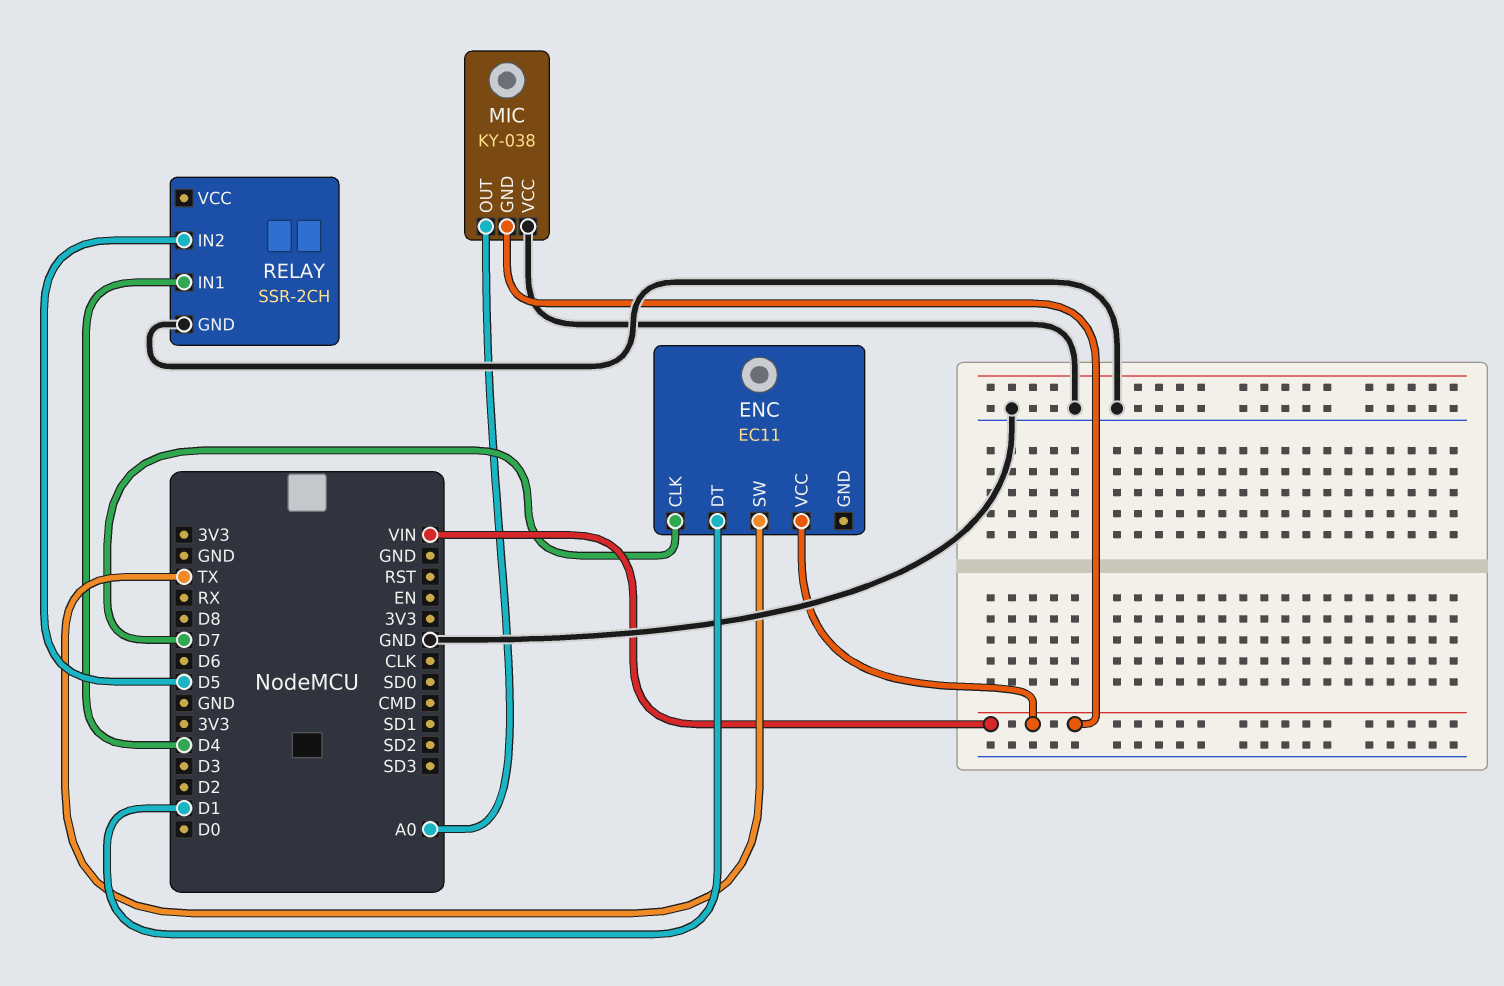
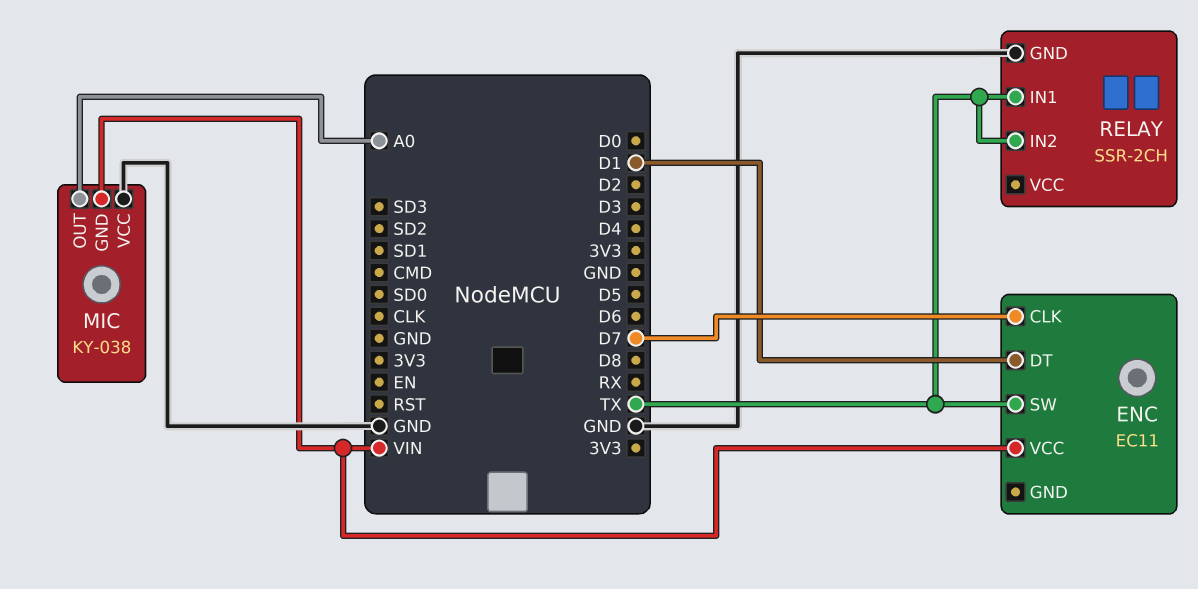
RELAY pin IN1: D4 -> TX
RELAY pin IN2: D5 -> TX

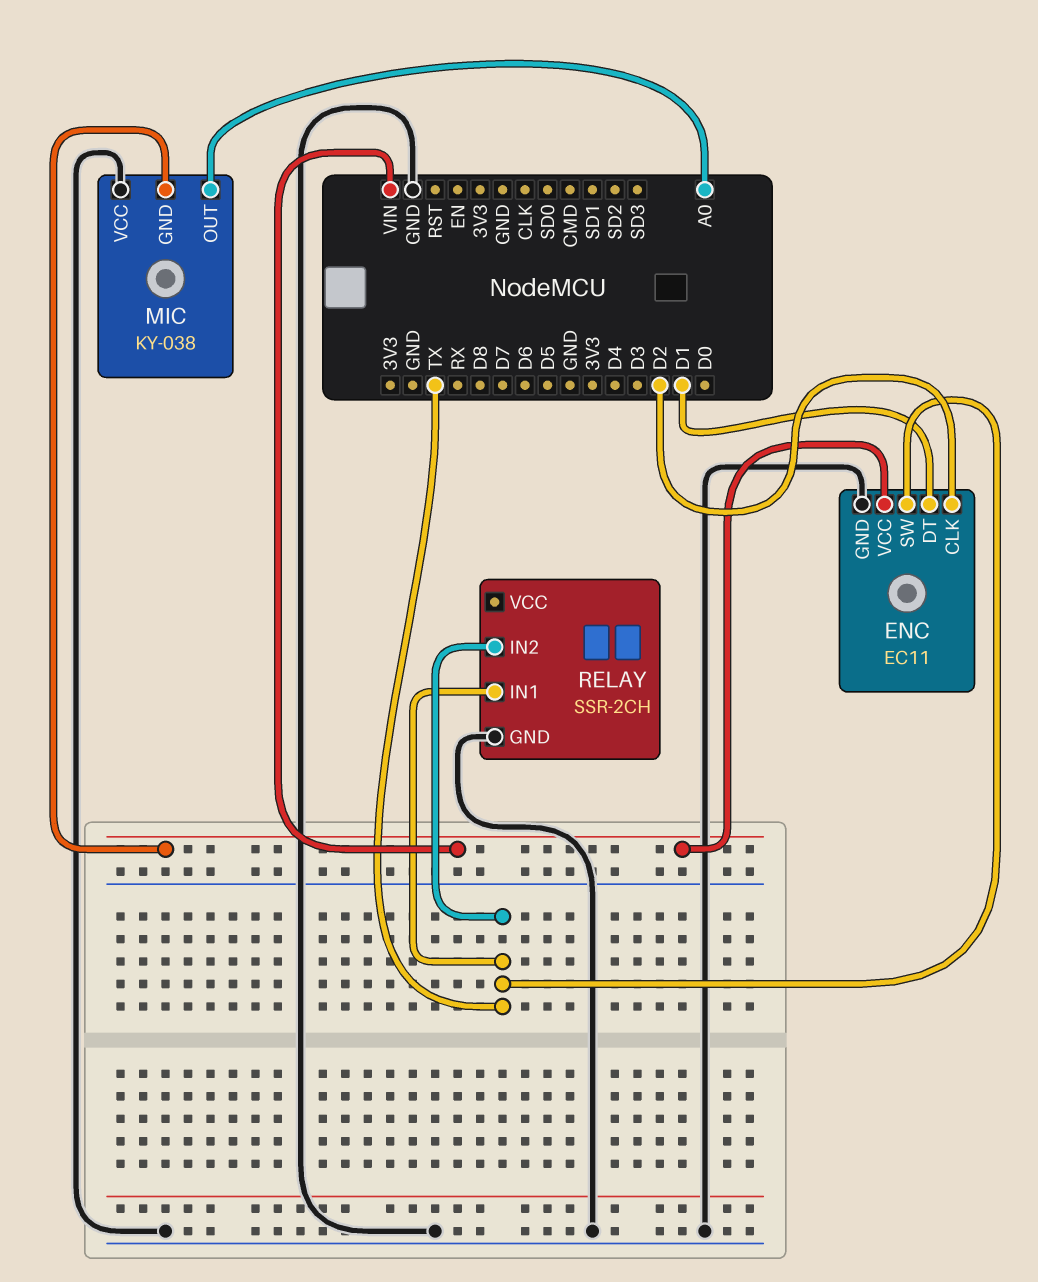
ENC pin CLK: D7 -> D2
ENC pin GND: none -> GND

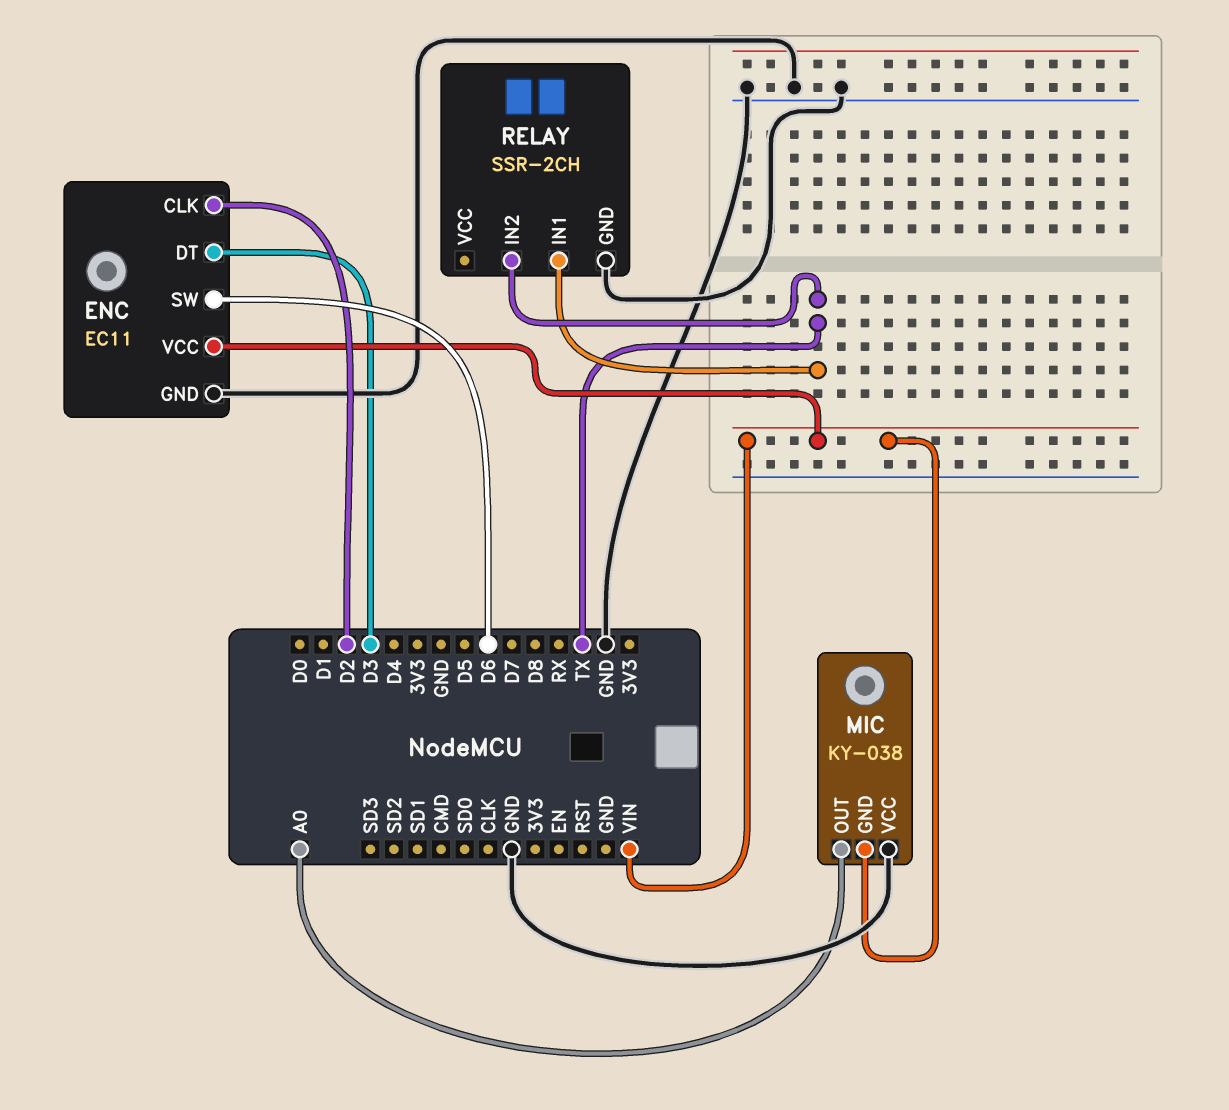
ENC pin DT: D1 -> D3
ENC pin SW: TX -> D6

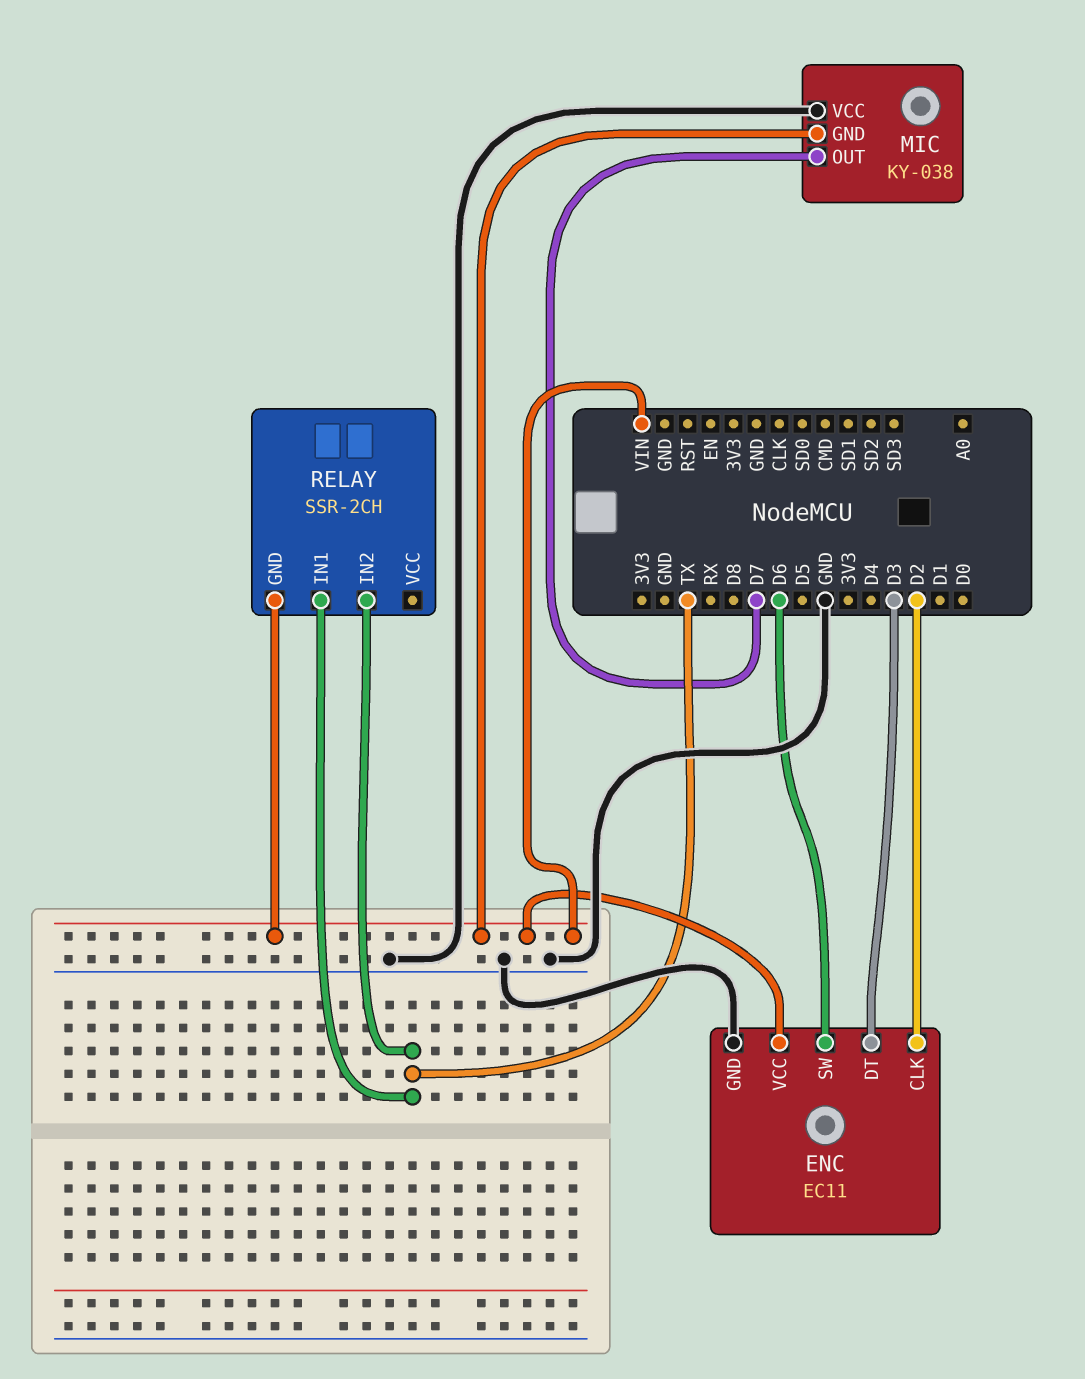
MIC pin OUT: A0 -> D7
RELAY pin GND: GND -> VIN

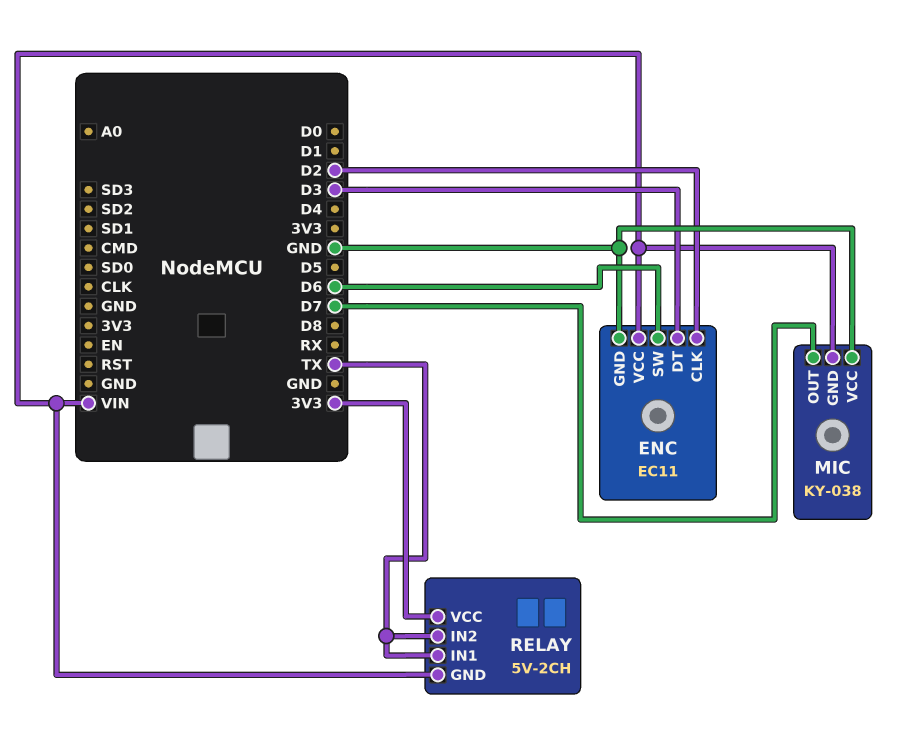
RELAY: SSR-2CH -> 5V-2CH
RELAY pin VCC: none -> 3V3

